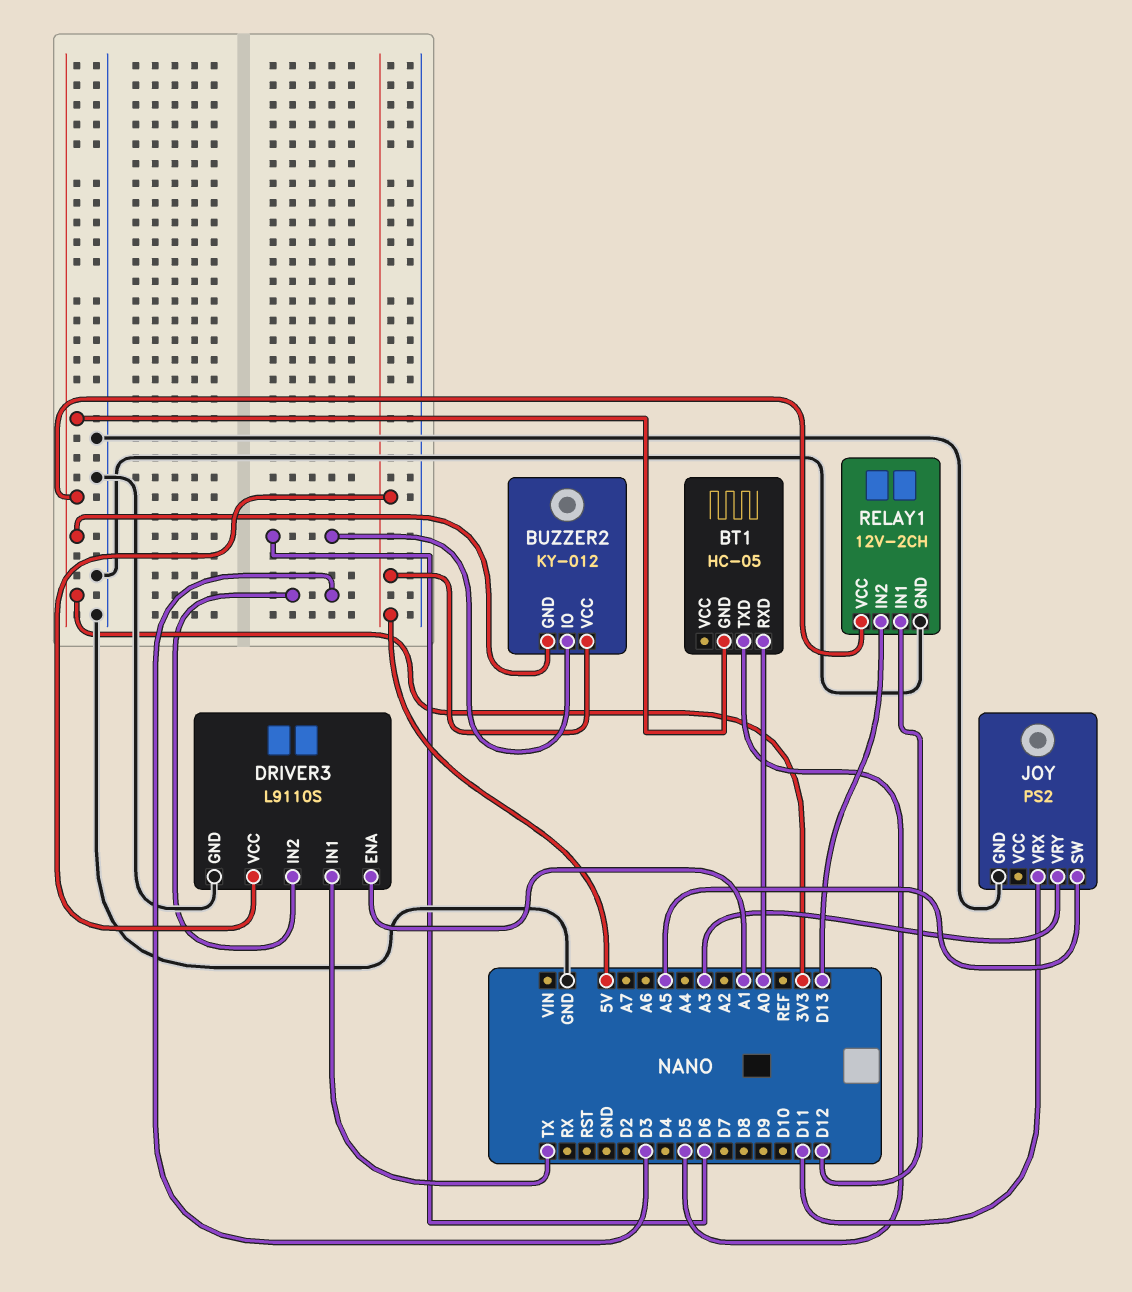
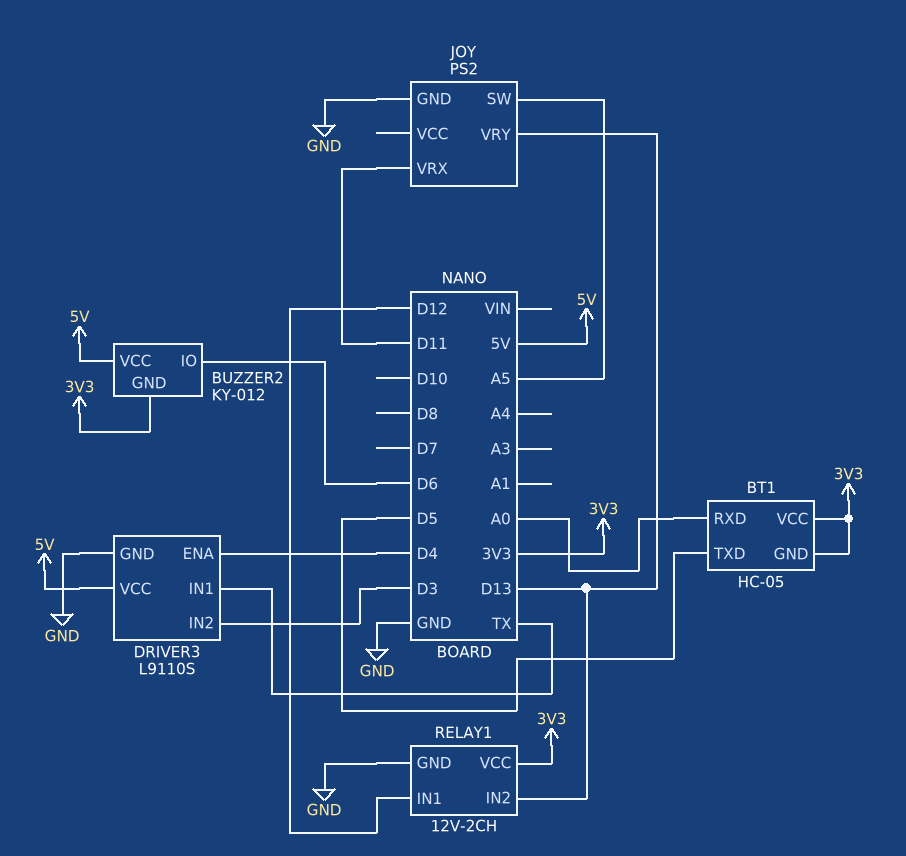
BT1 pin VCC: none -> 3V3
DRIVER3 pin ENA: A1 -> D4
JOY pin VRY: A3 -> D13

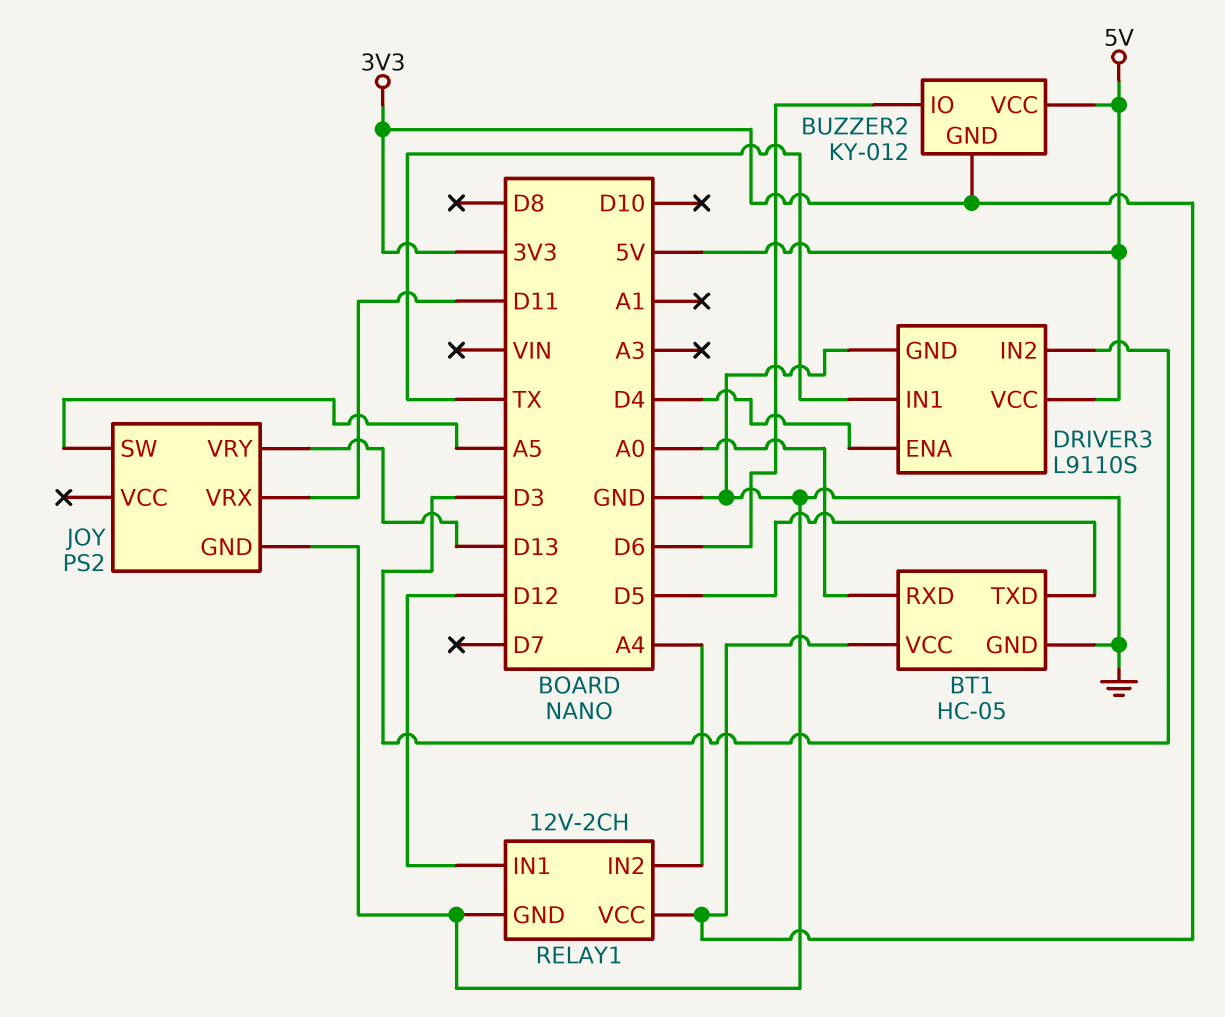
BT1 pin GND: 3V3 -> GND
RELAY1 pin IN2: D13 -> A4

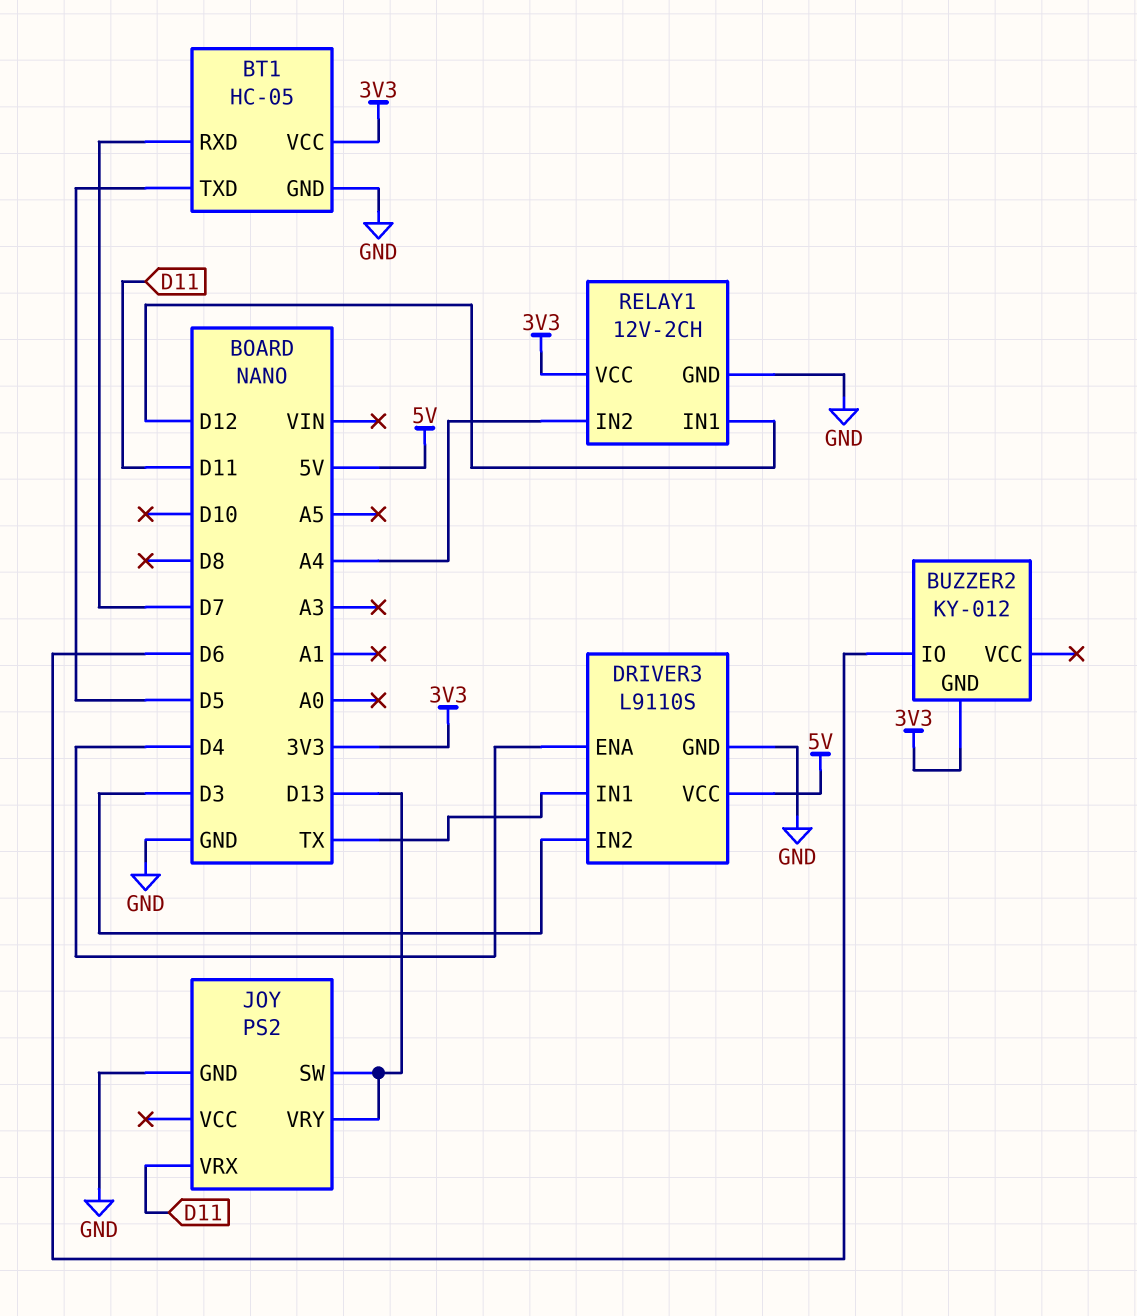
BT1 pin RXD: A0 -> D7
BUZZER2 pin VCC: 5V -> none
JOY pin SW: A5 -> D13

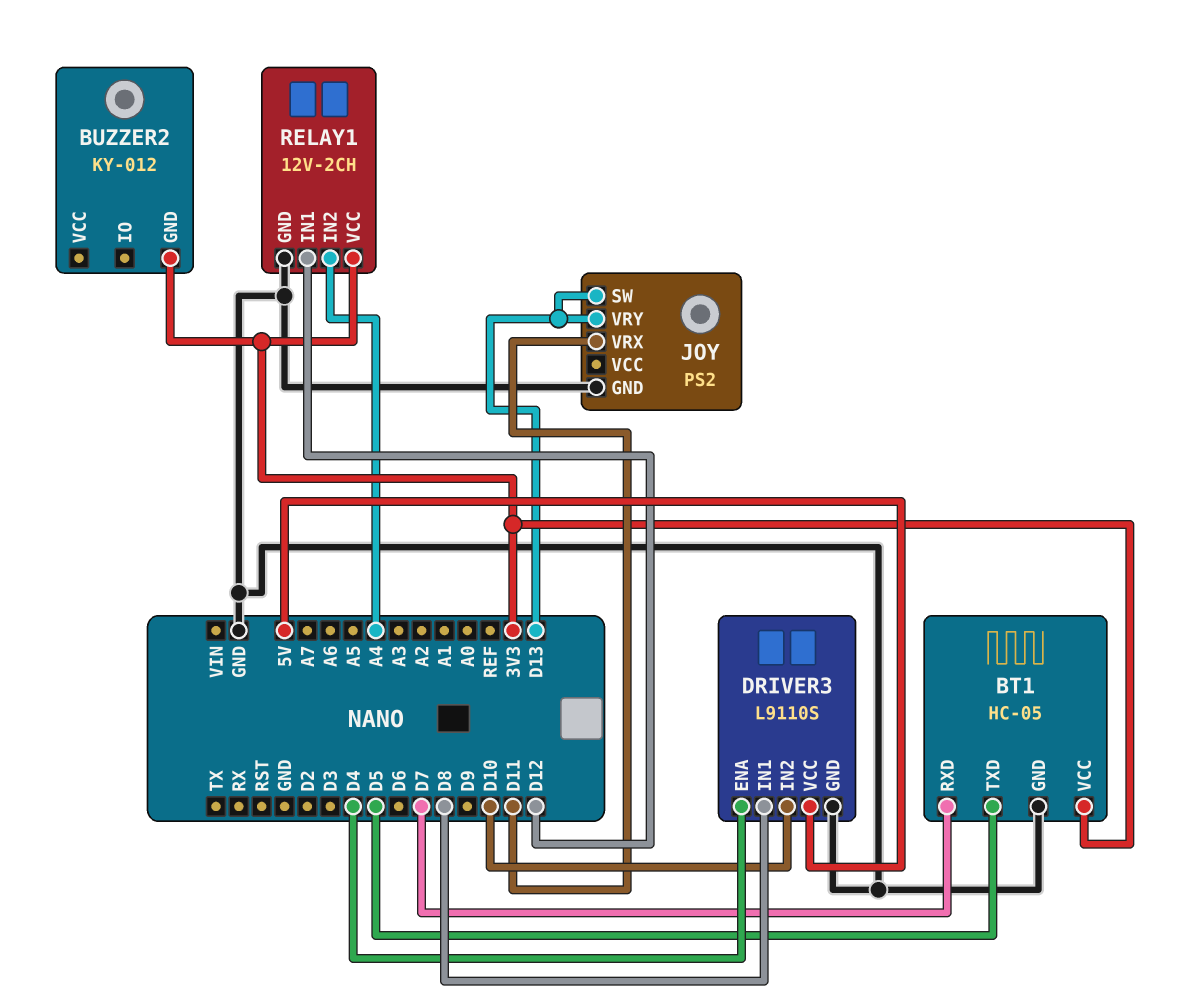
BUZZER2 pin IO: D6 -> none
DRIVER3 pin IN1: TX -> D8
DRIVER3 pin IN2: D3 -> D10

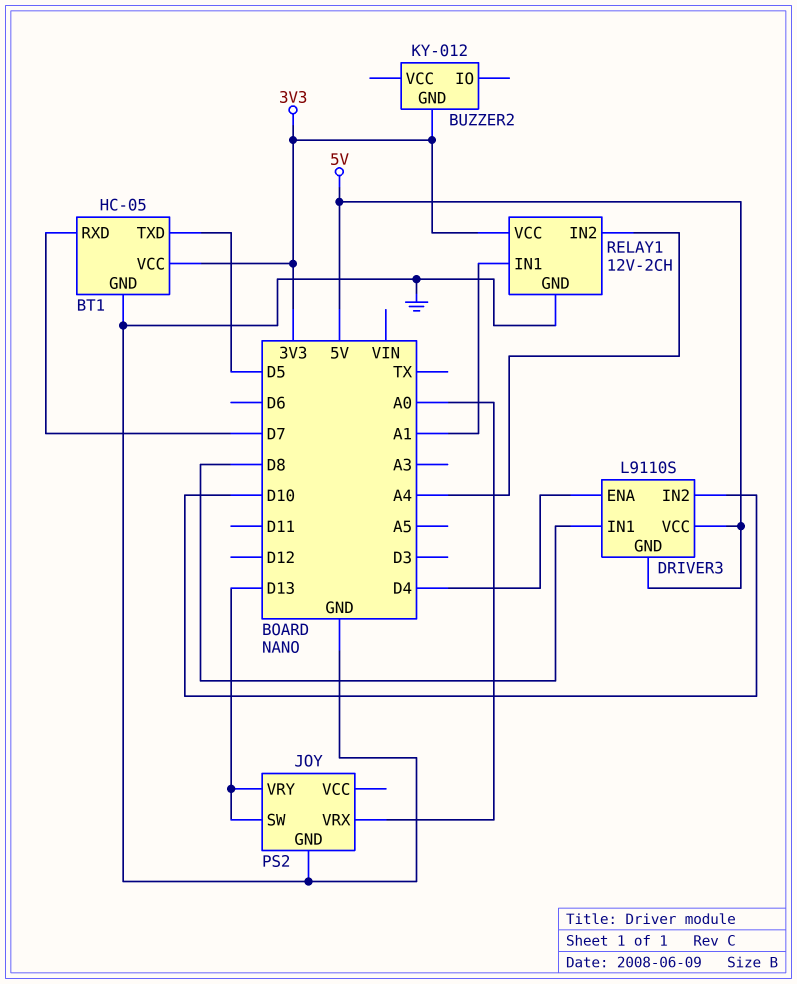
DRIVER3 pin GND: GND -> 5V
JOY pin VRX: D11 -> A0
RELAY1 pin IN1: D12 -> A1

